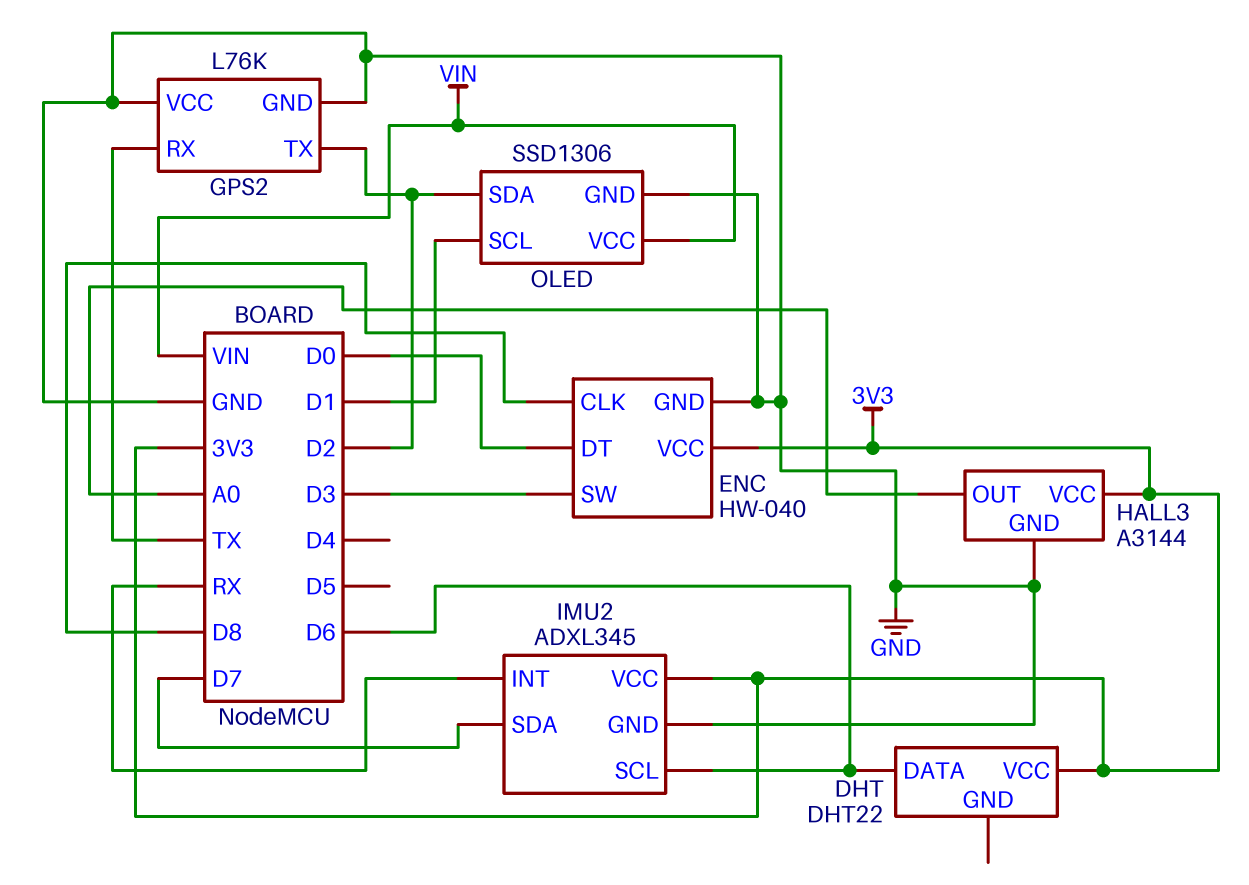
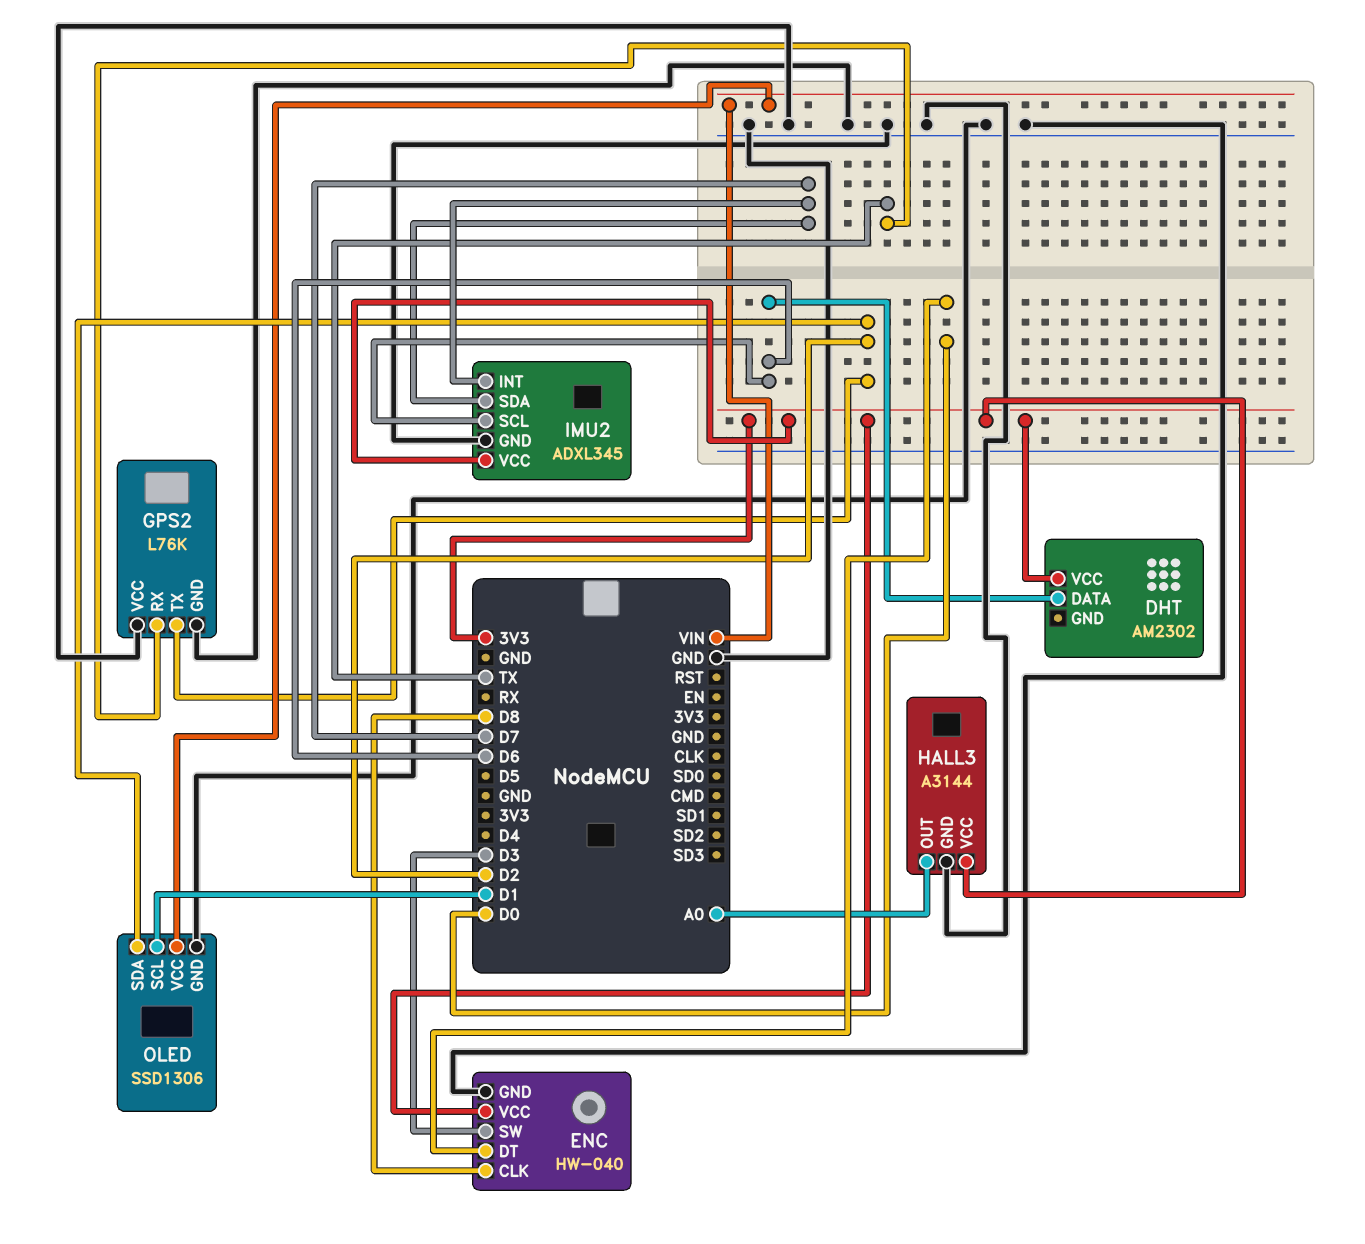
DHT: DHT22 -> AM2302
IMU2 pin INT: RX -> D7

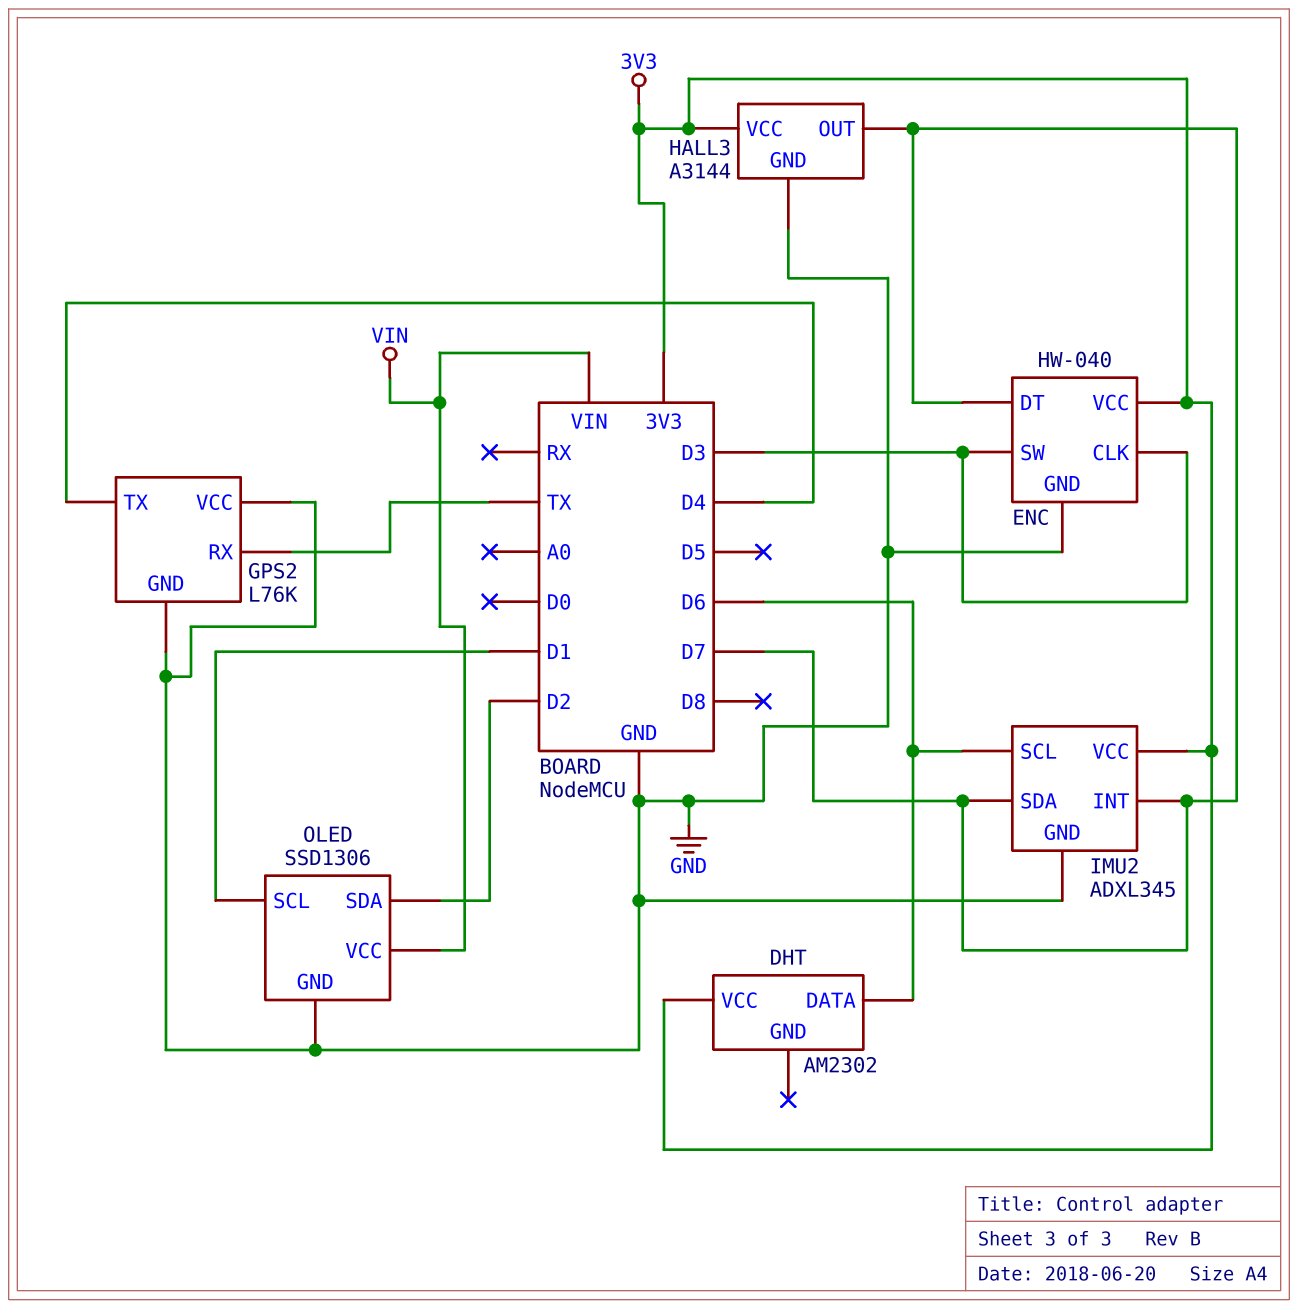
ENC pin CLK: D8 -> D3
ENC pin DT: D0 -> D7
GPS2 pin TX: D2 -> D4
HALL3 pin OUT: A0 -> D7

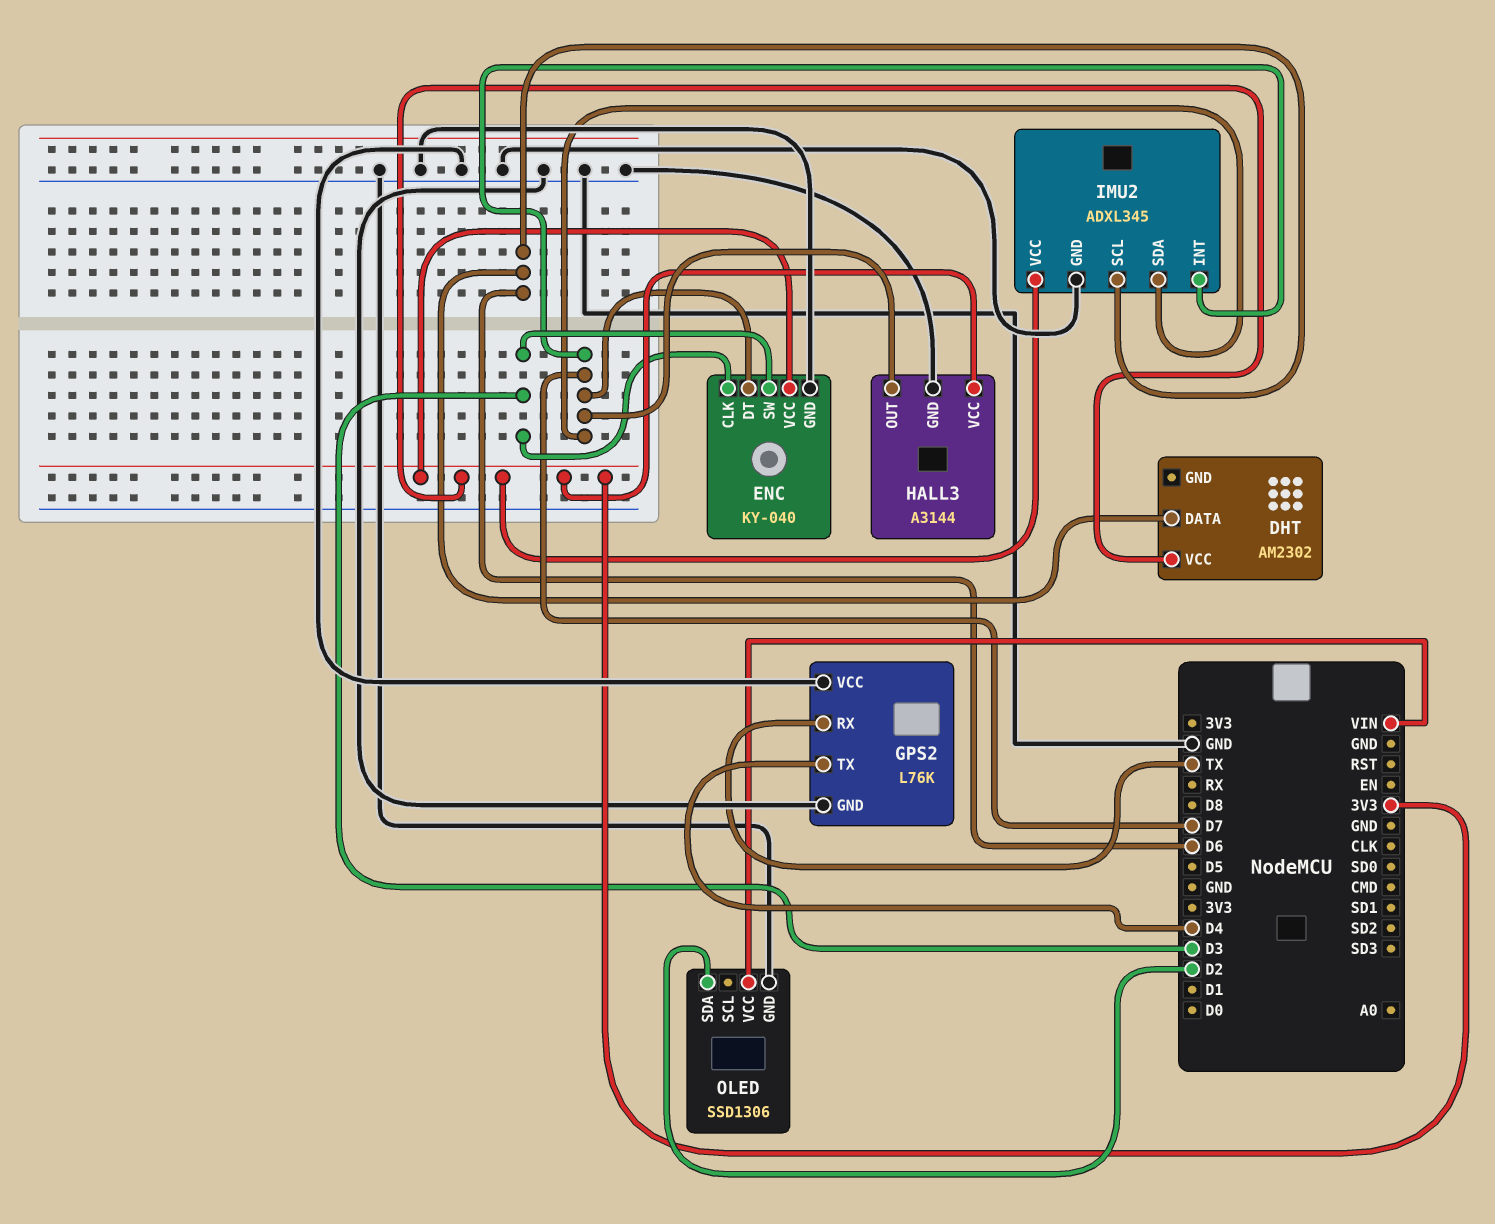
ENC: HW-040 -> KY-040
OLED pin SCL: D1 -> none

